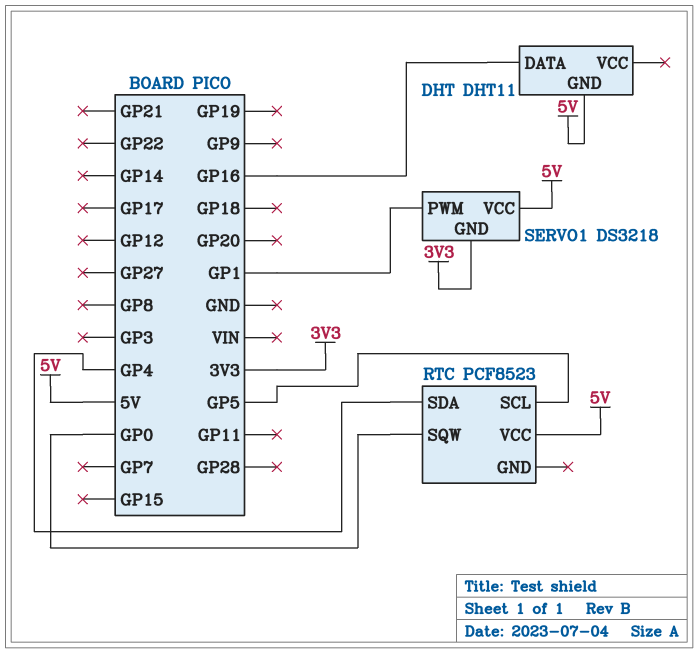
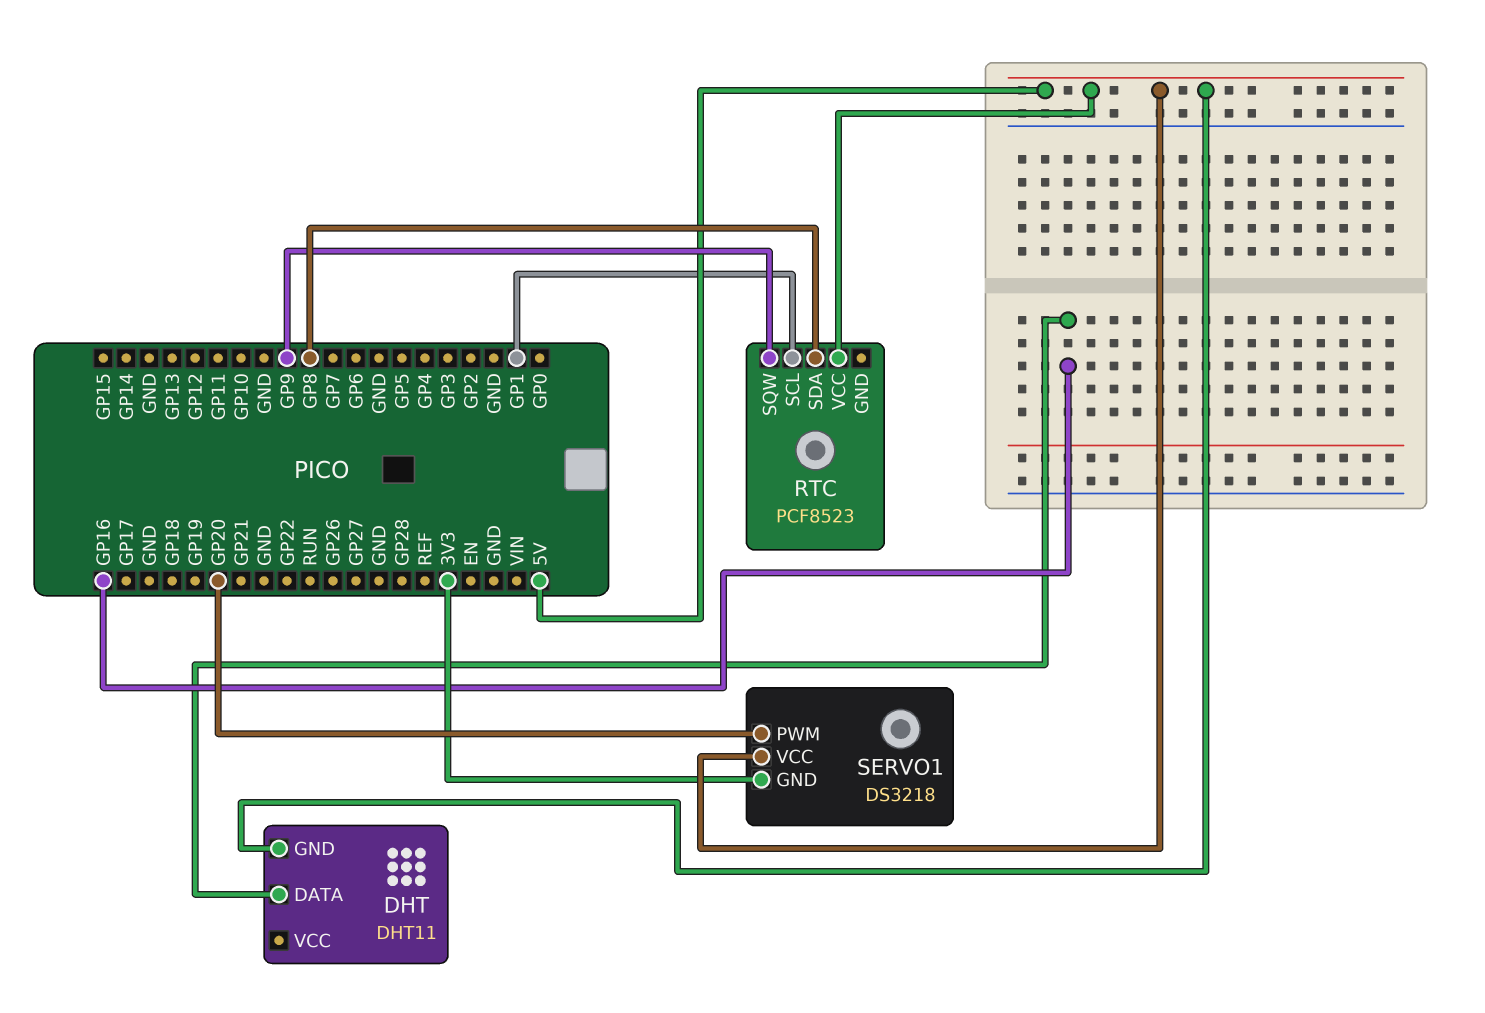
RTC pin SCL: GP5 -> GP1
RTC pin SDA: GP4 -> GP8
RTC pin SQW: GP0 -> GP9
SERVO1 pin PWM: GP1 -> GP20

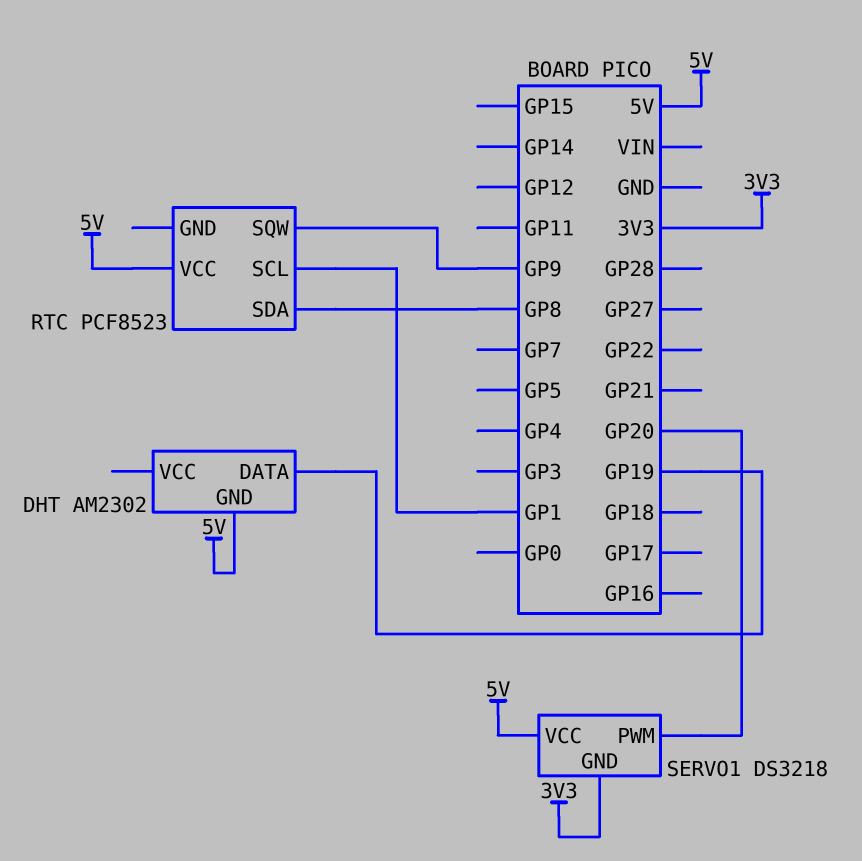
DHT: DHT11 -> AM2302
DHT pin DATA: GP16 -> GP19

